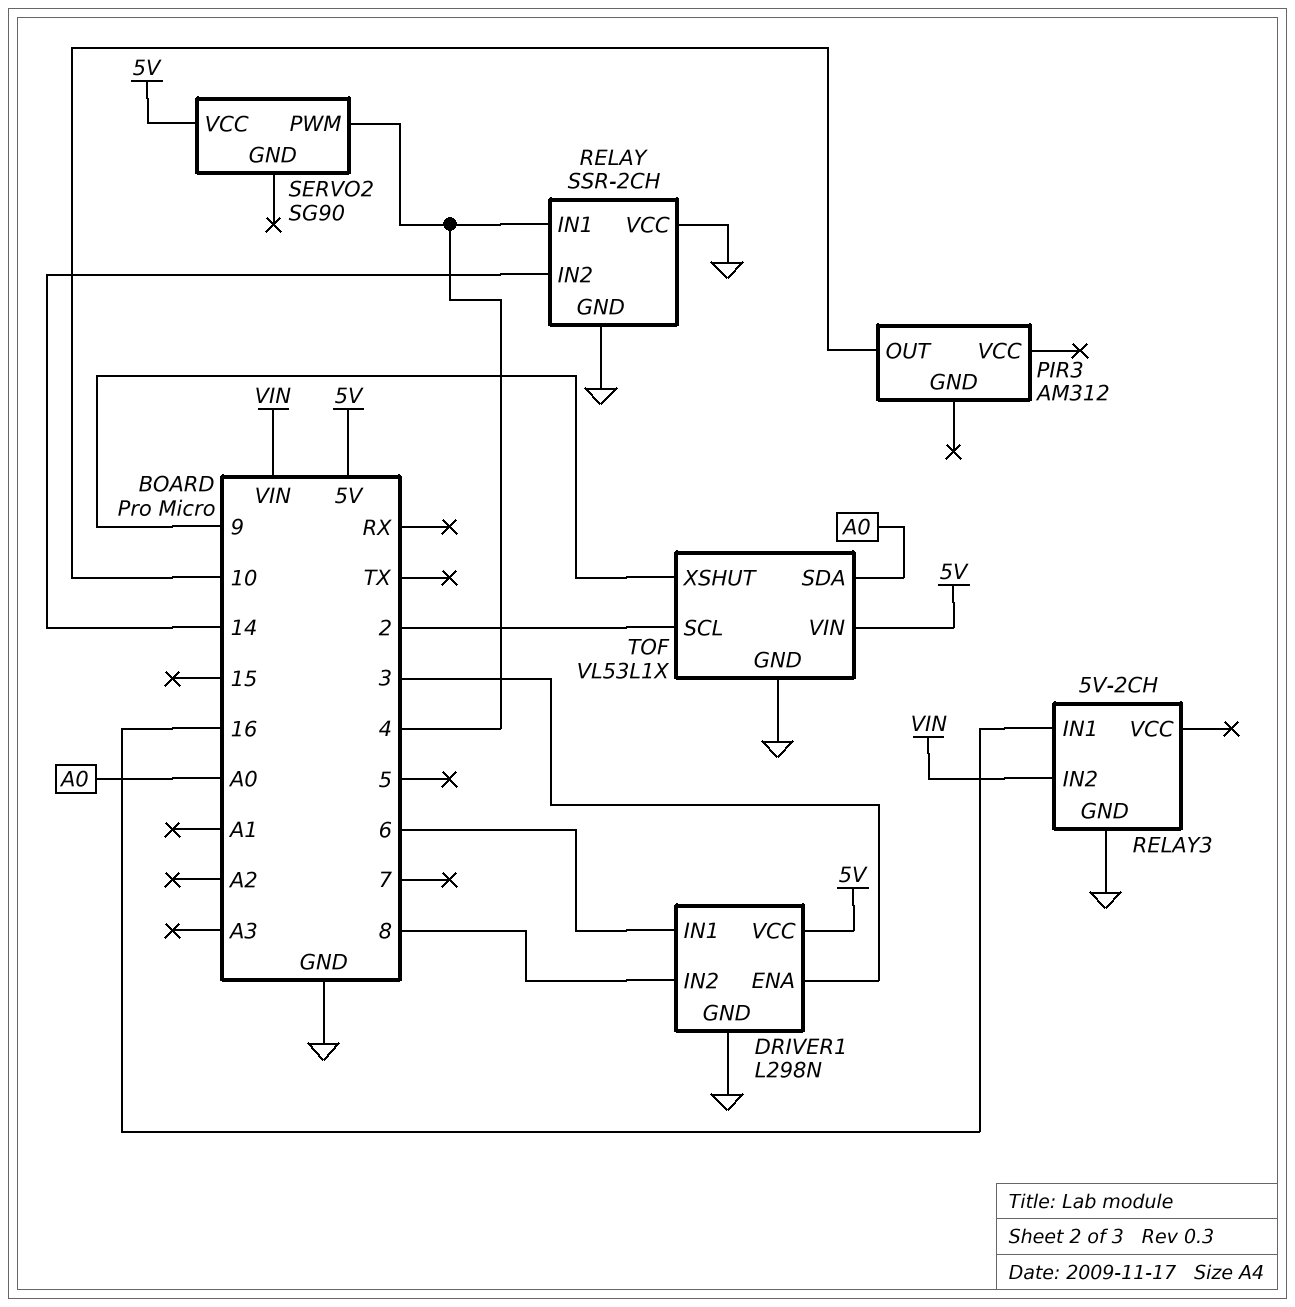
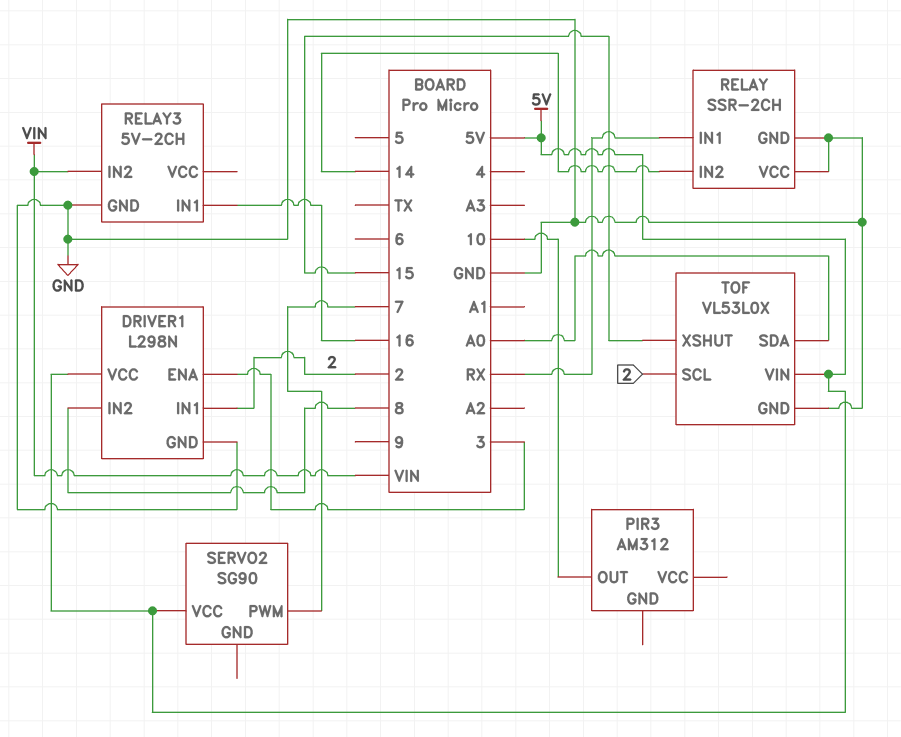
DRIVER1 pin IN1: 6 -> 2
RELAY pin IN1: 4 -> RX
SERVO2 pin PWM: 4 -> 7
TOF: VL53L1X -> VL53L0X
TOF pin XSHUT: 9 -> 15

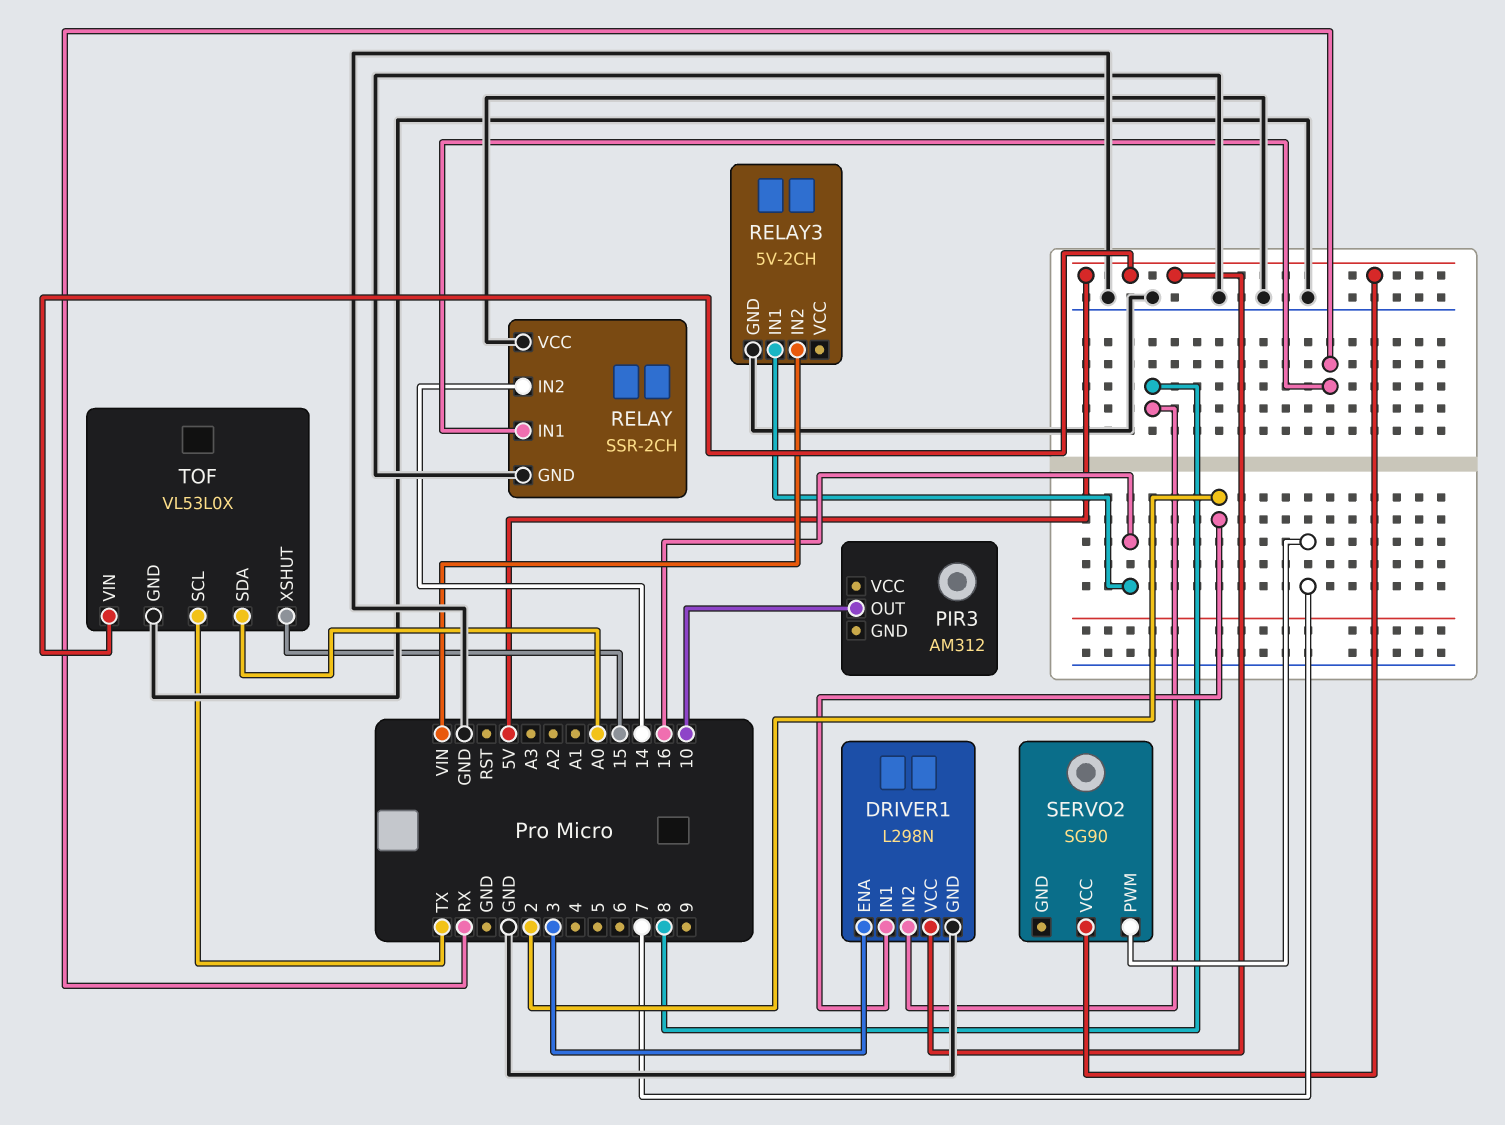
TOF pin SCL: 2 -> TX

